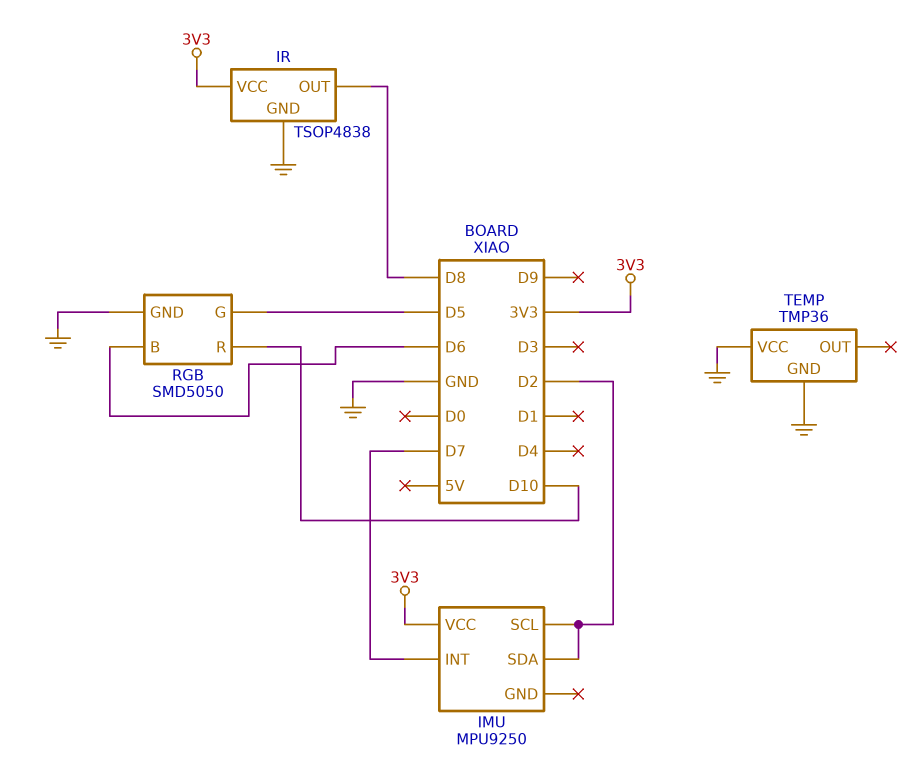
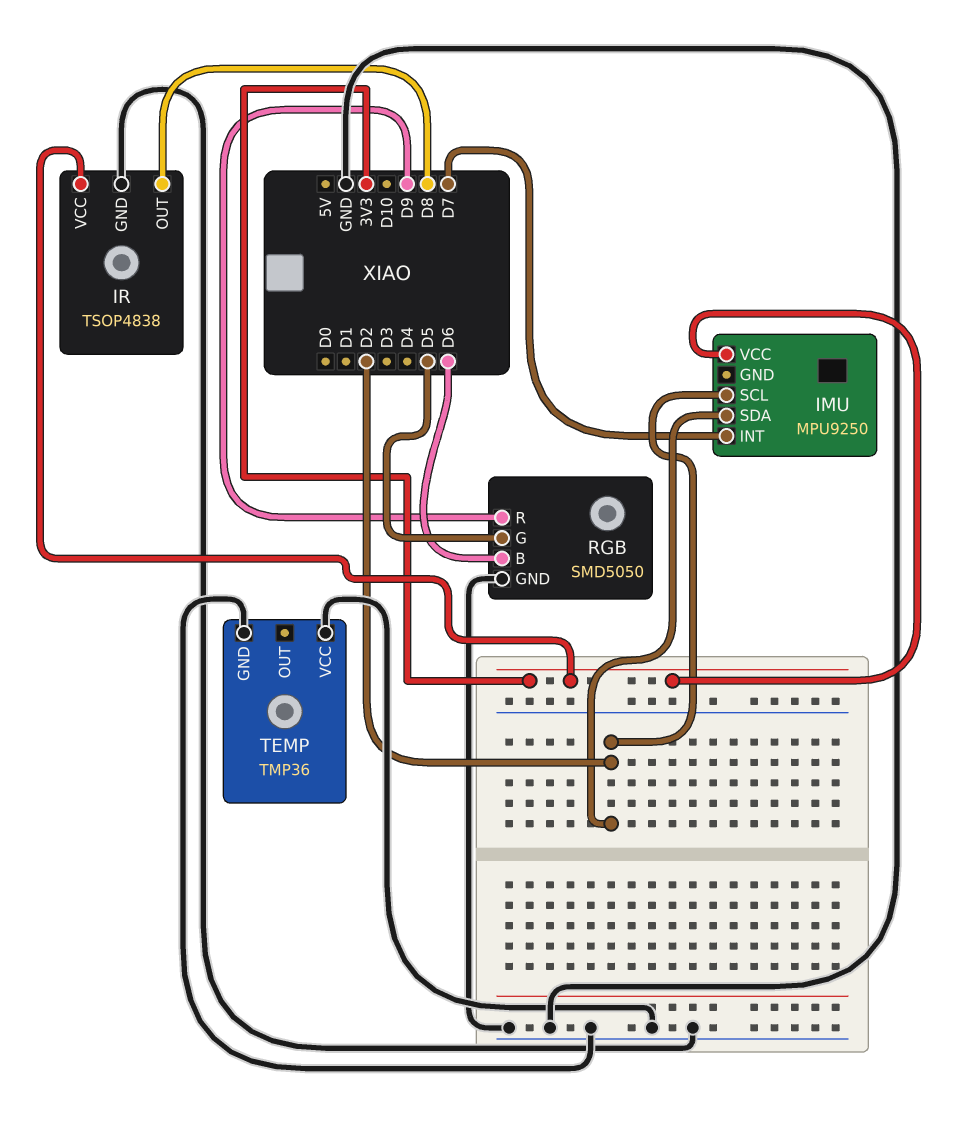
RGB pin R: D10 -> D9

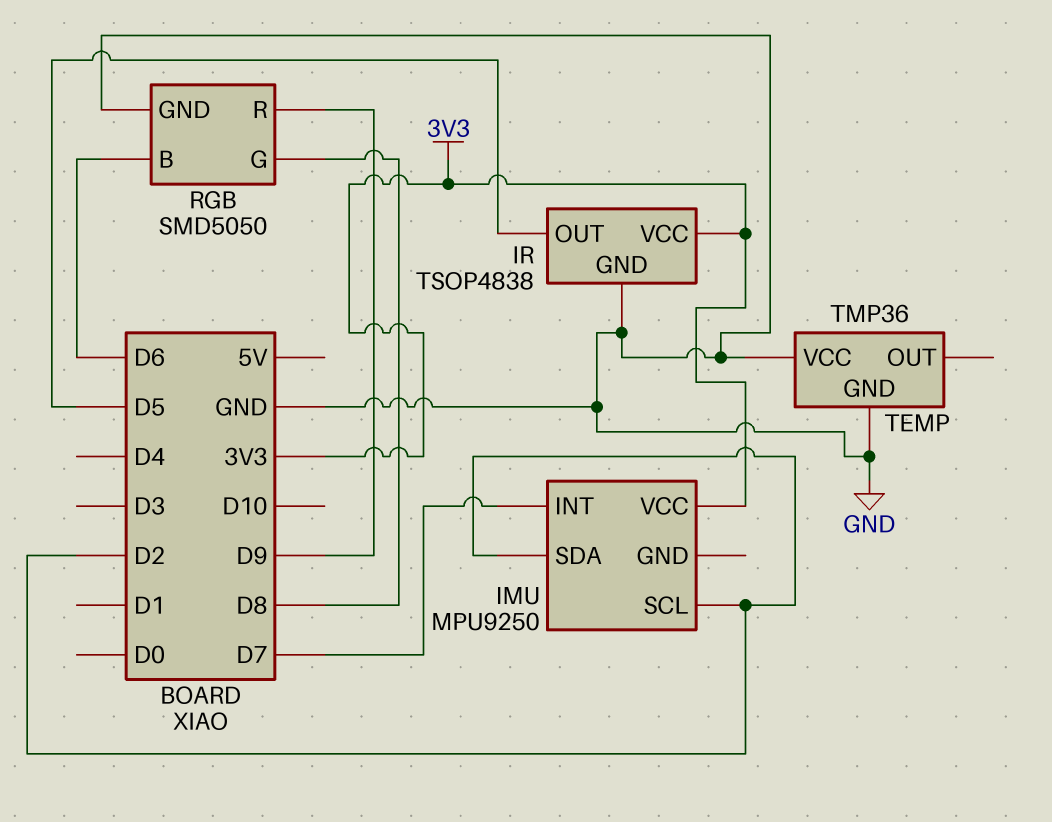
IR pin OUT: D8 -> D5
RGB pin G: D5 -> D8

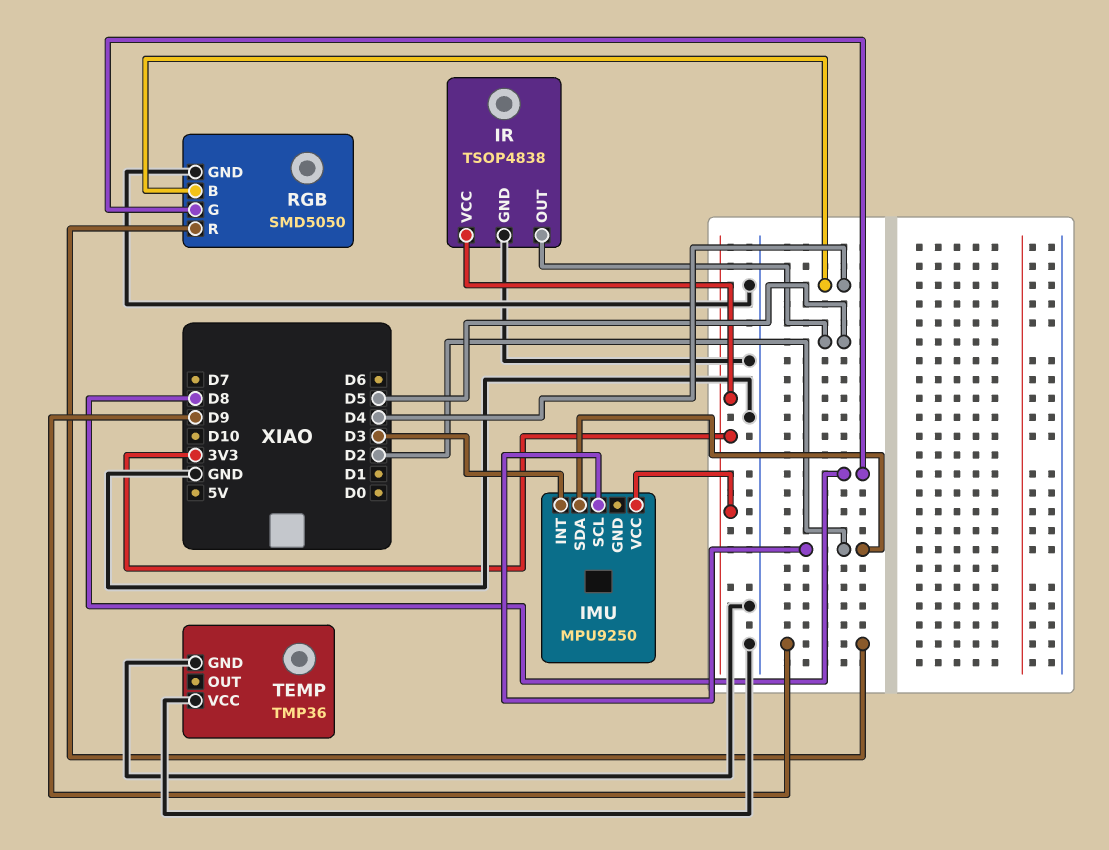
IMU pin INT: D7 -> D3
RGB pin B: D6 -> D4

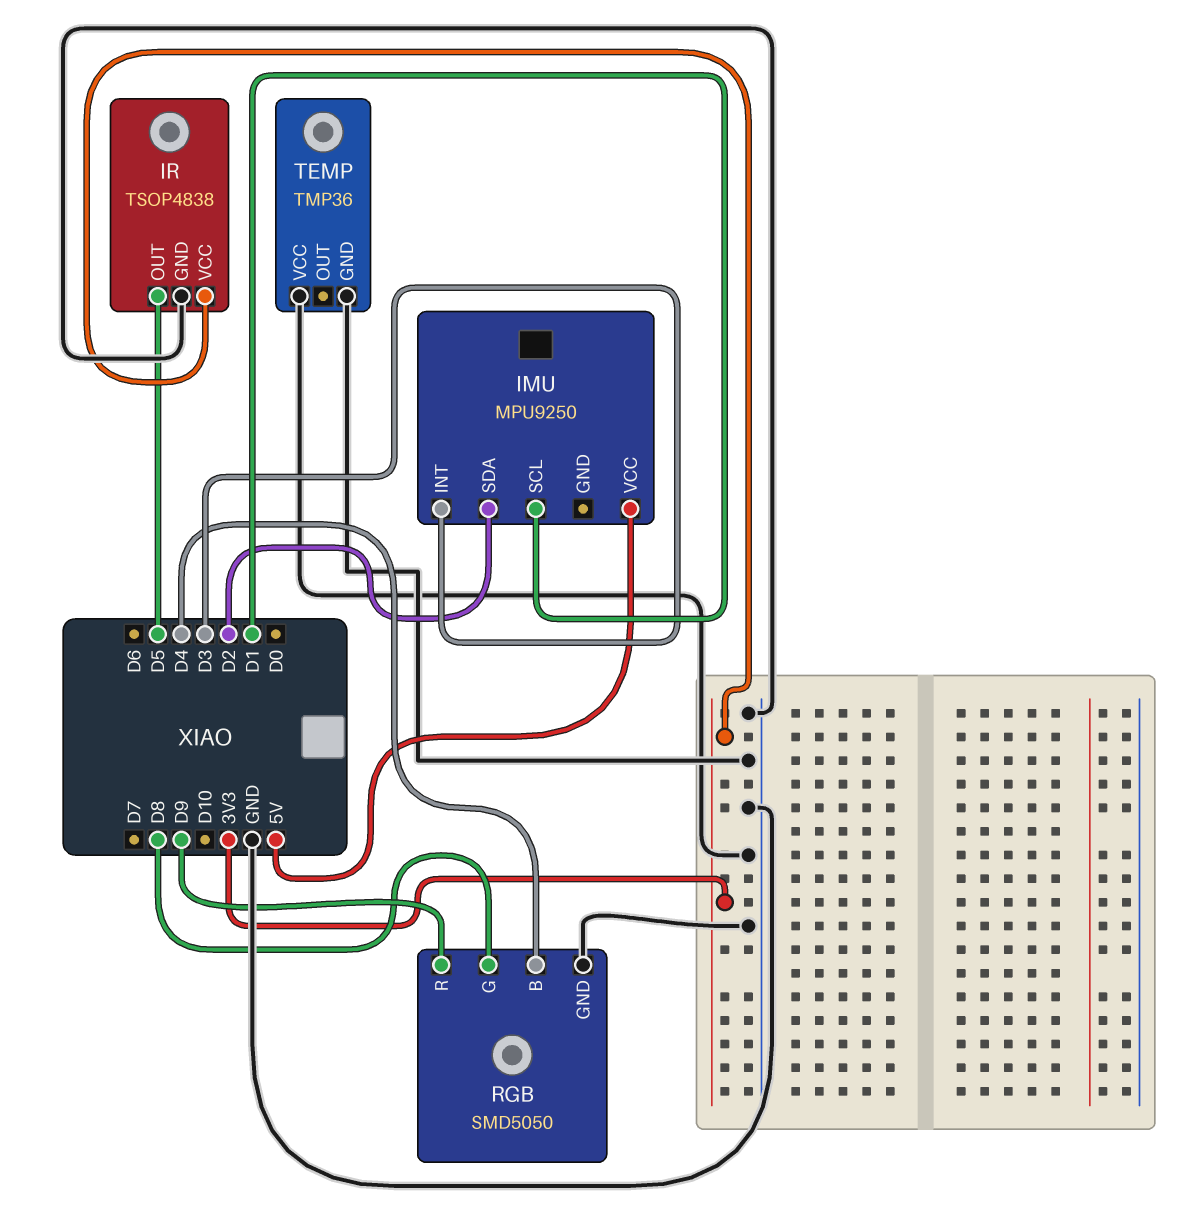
IMU pin SCL: D2 -> D1
IMU pin VCC: 3V3 -> 5V

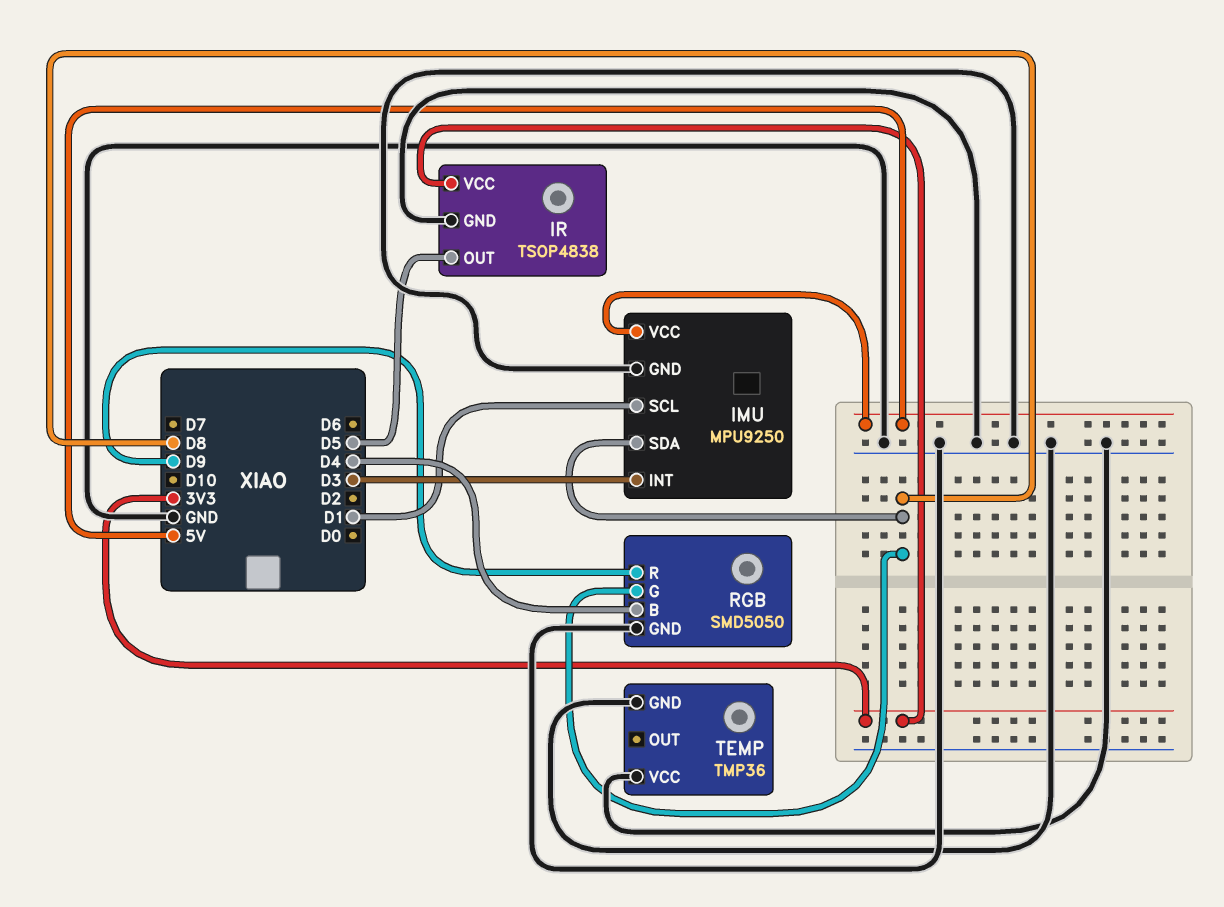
IMU pin GND: none -> GND
IMU pin SDA: D2 -> D8

